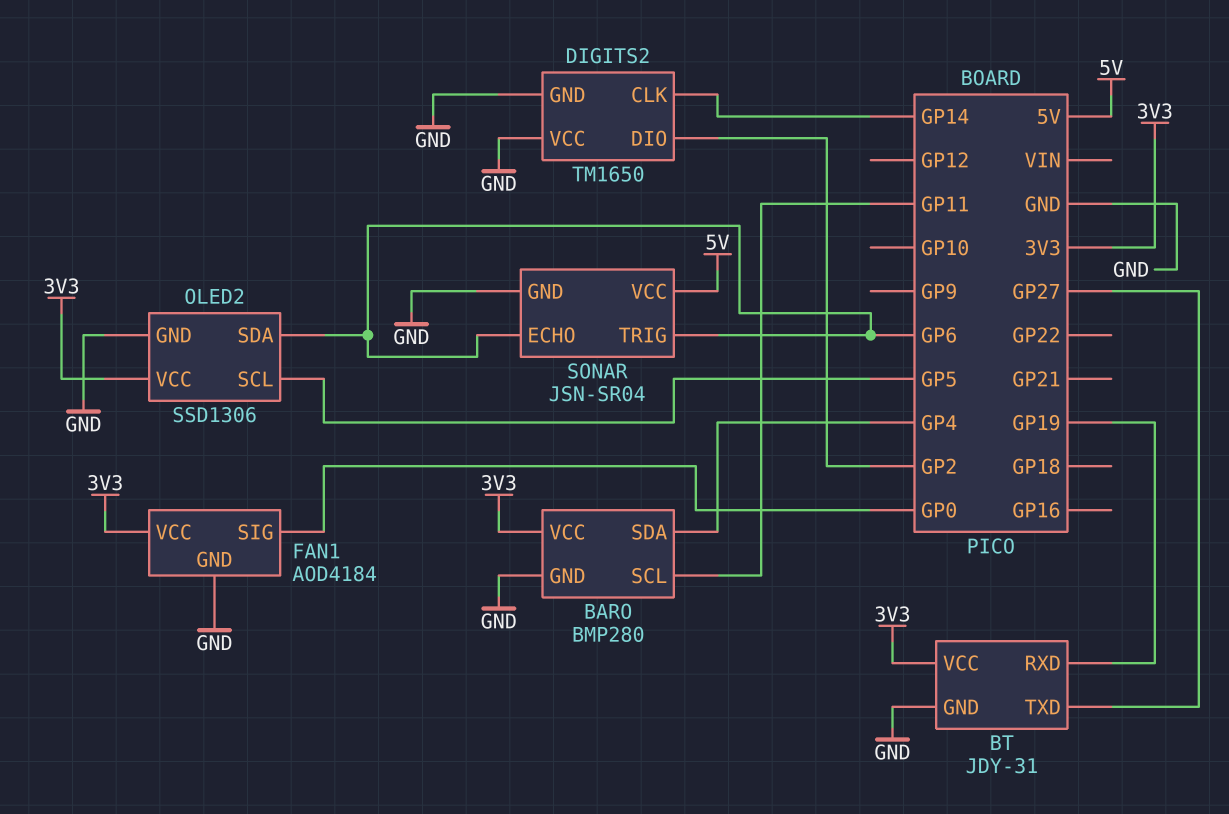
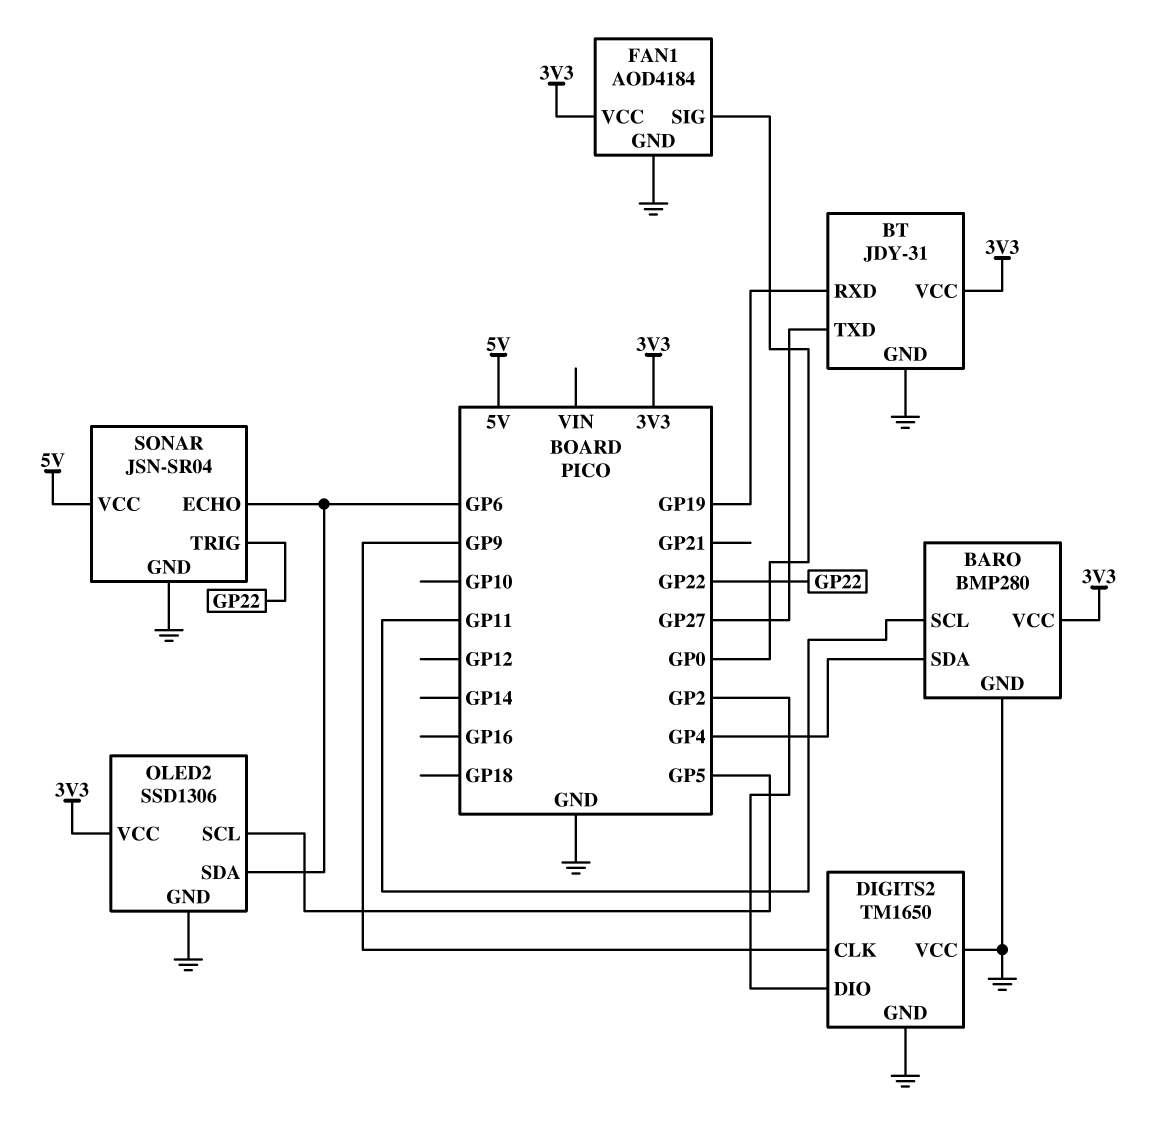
DIGITS2 pin CLK: GP14 -> GP9
SONAR pin TRIG: GP6 -> GP22

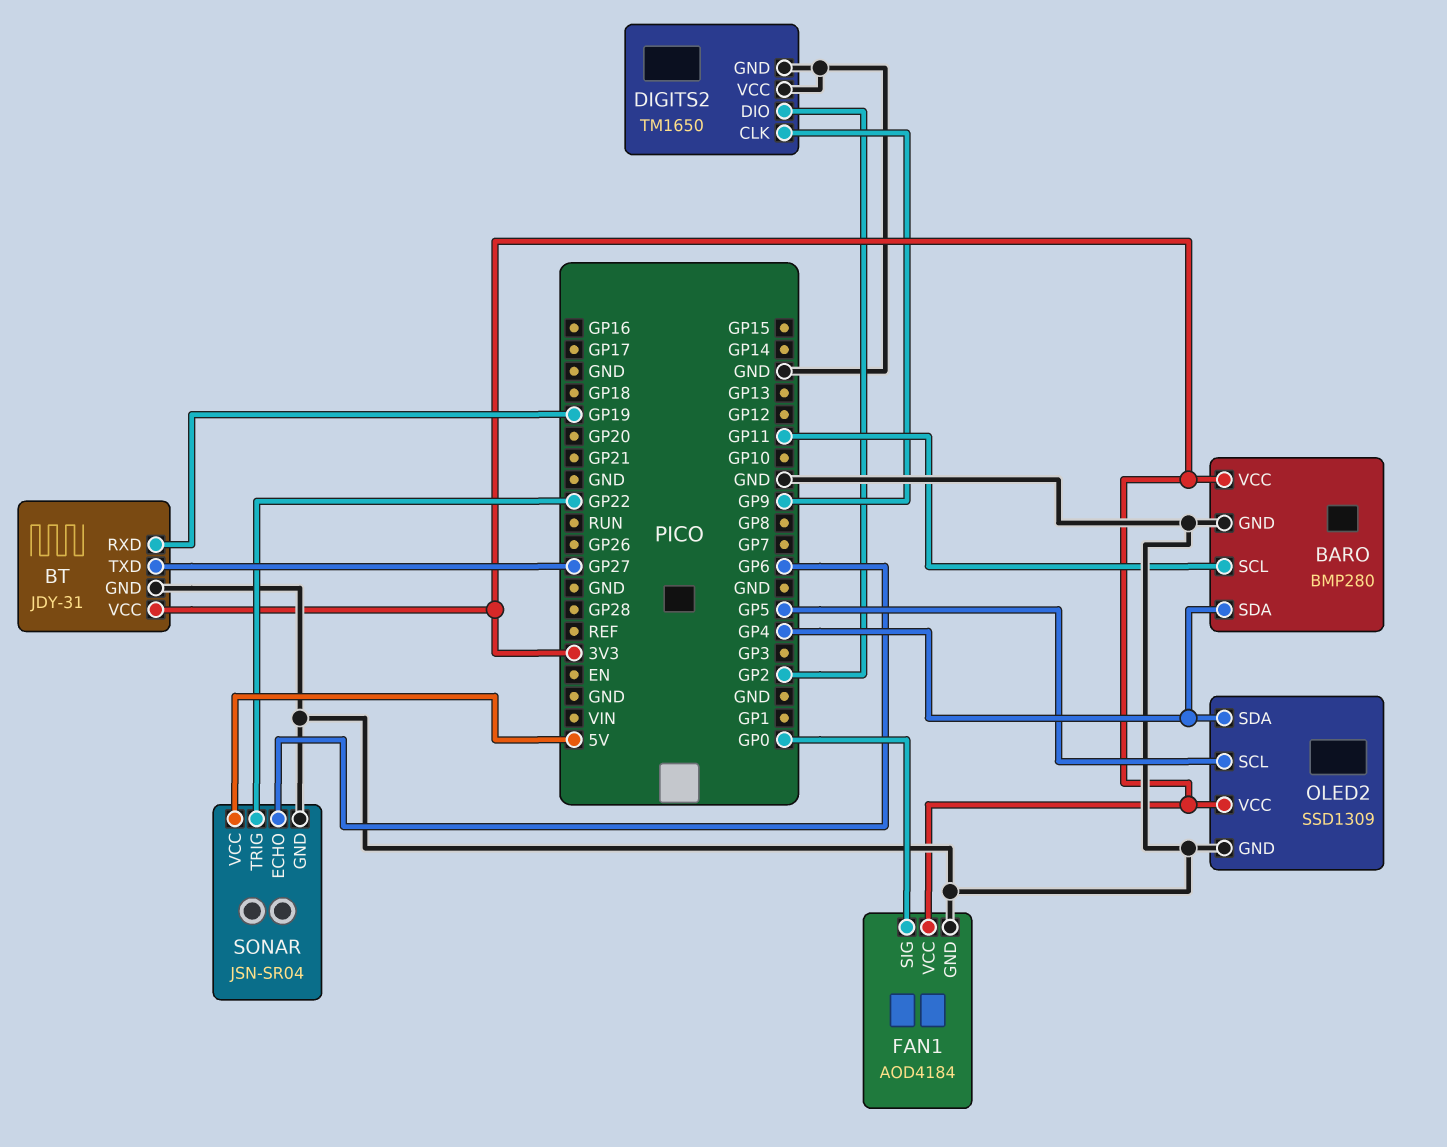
OLED2: SSD1306 -> SSD1309
OLED2 pin SDA: GP6 -> GP4

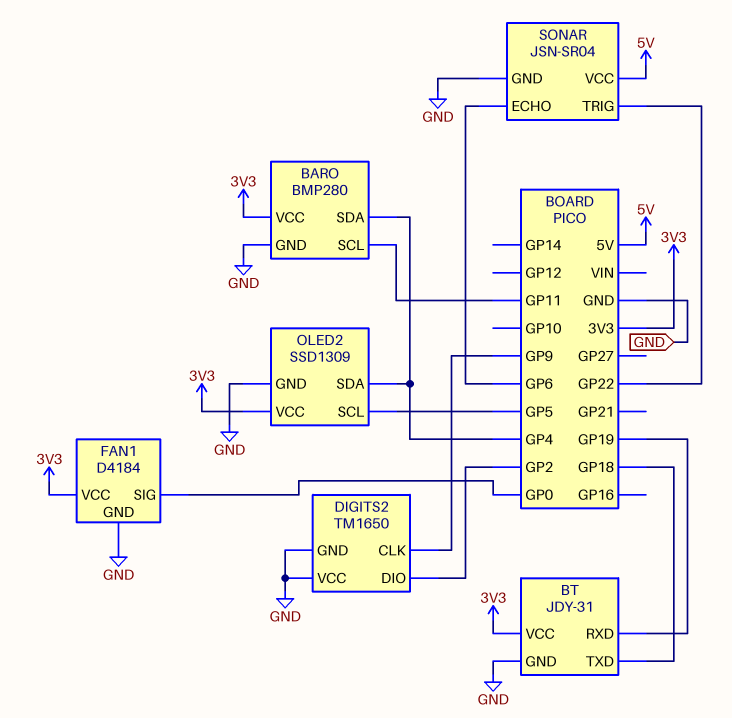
BT pin TXD: GP27 -> GP18
FAN1: AOD4184 -> D4184

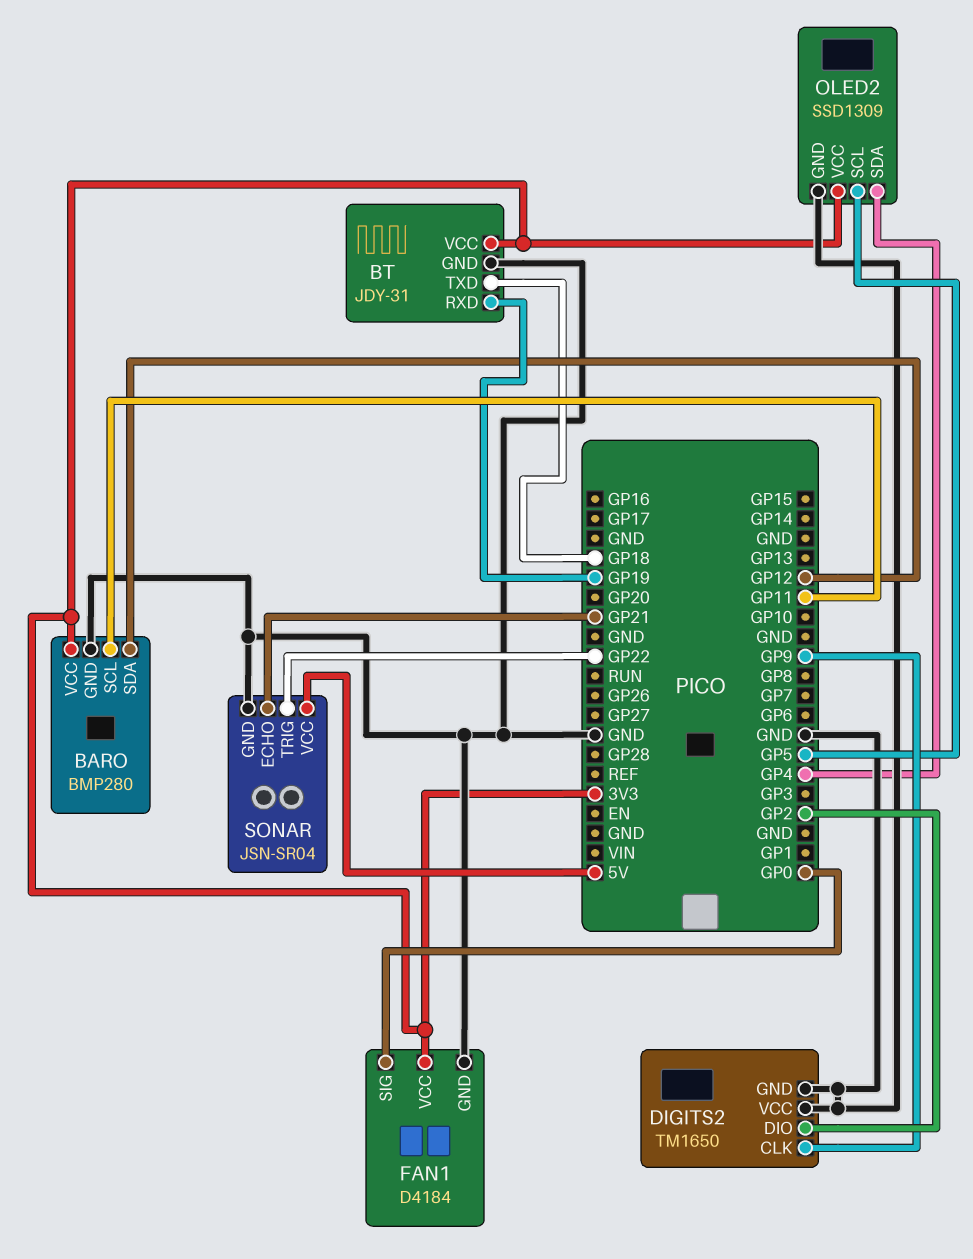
BARO pin SDA: GP4 -> GP12
SONAR pin ECHO: GP6 -> GP21

